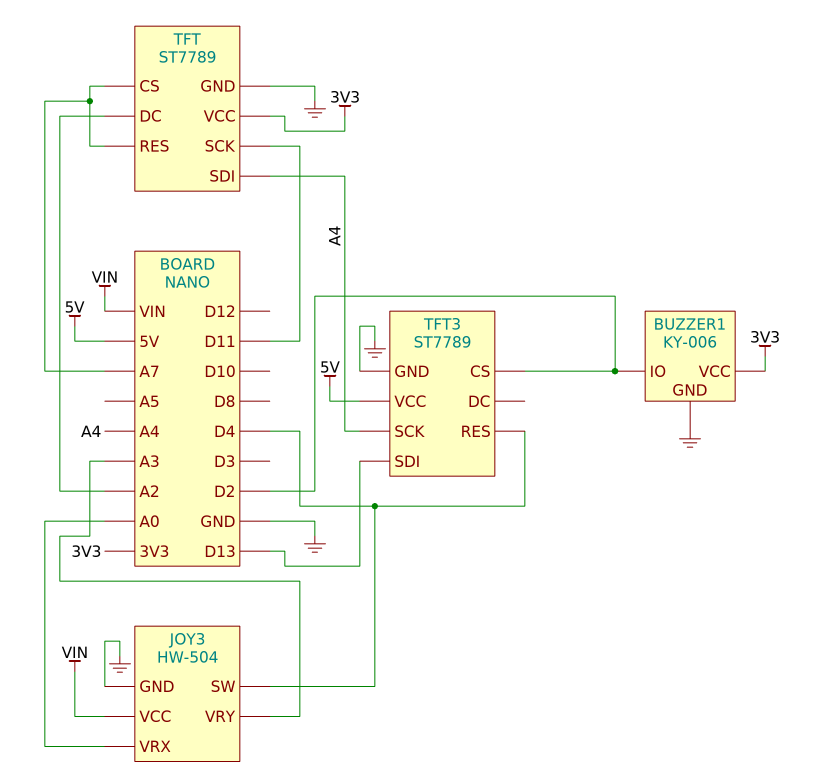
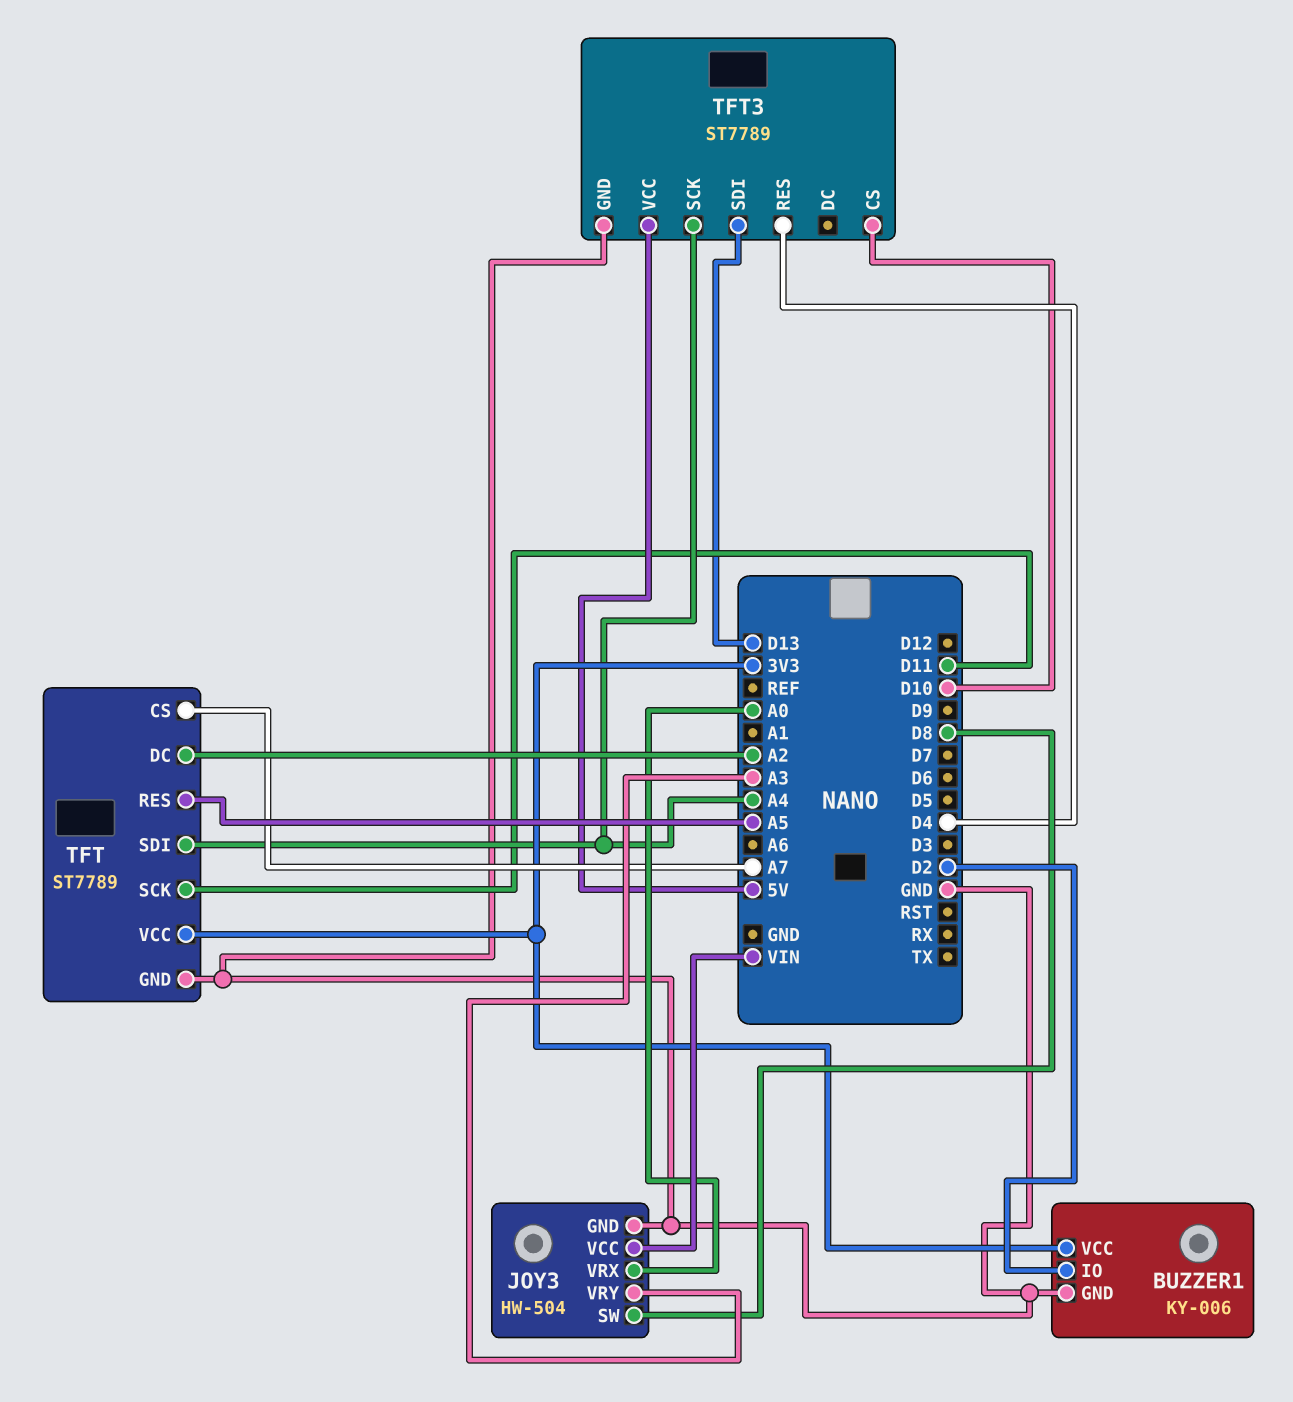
JOY3 pin SW: D4 -> D8
TFT pin RES: A7 -> A5
TFT3 pin CS: D2 -> D10

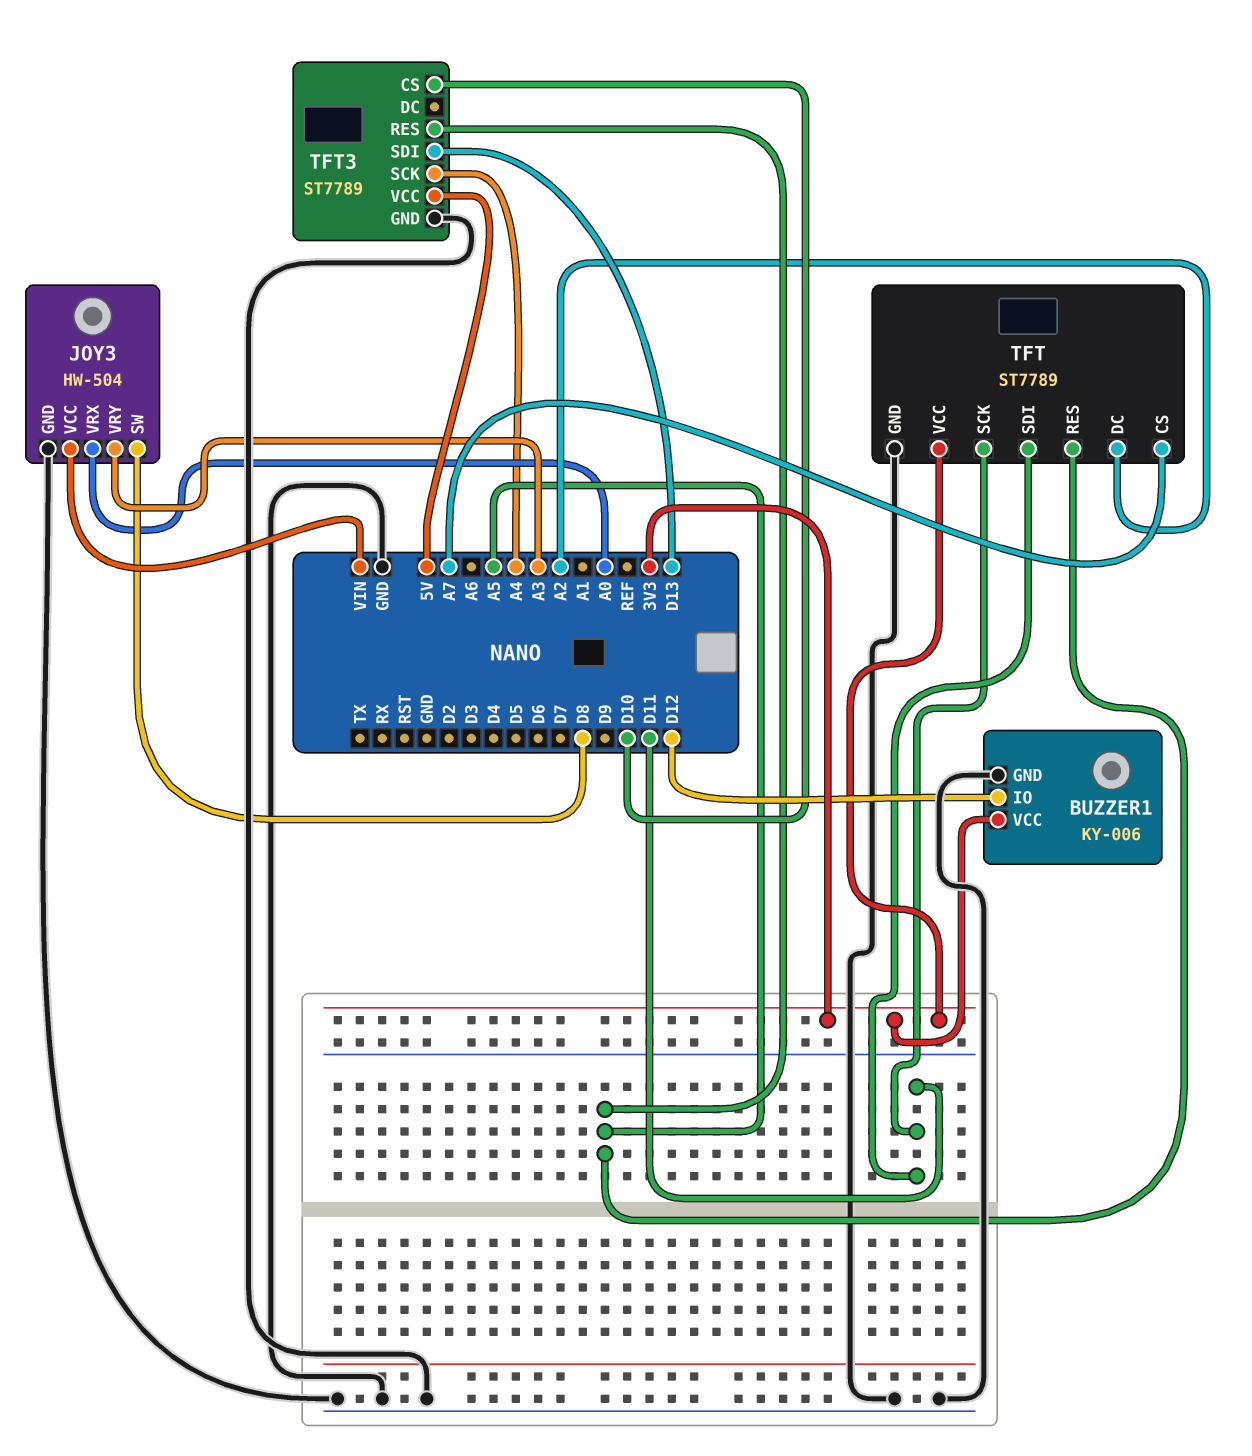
BUZZER1 pin IO: D2 -> D12
TFT pin SDI: A4 -> D11
TFT3 pin RES: D4 -> A5

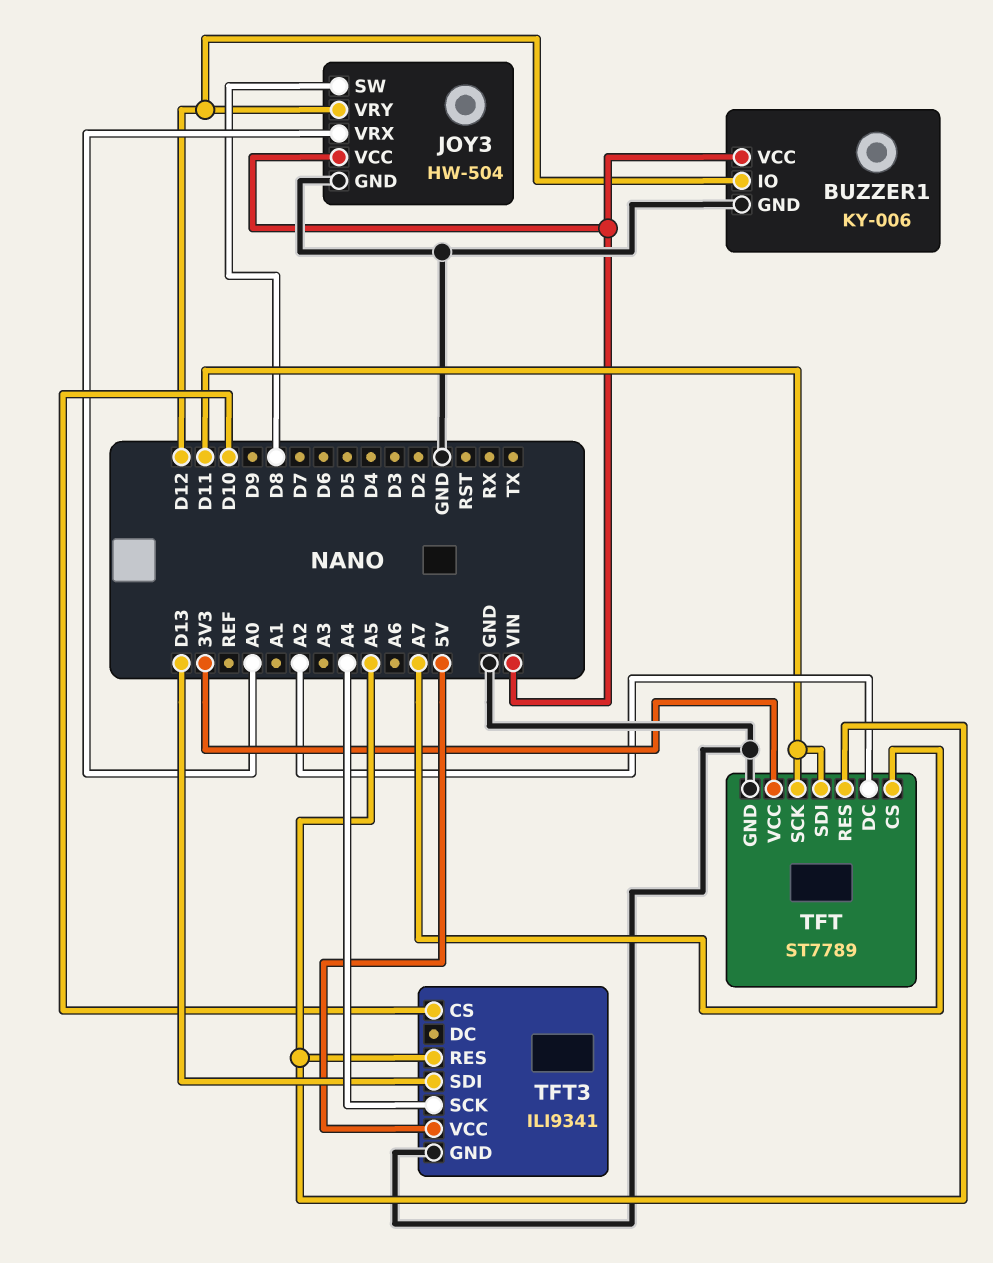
BUZZER1 pin VCC: 3V3 -> VIN
JOY3 pin VRY: A3 -> D12
TFT3: ST7789 -> ILI9341

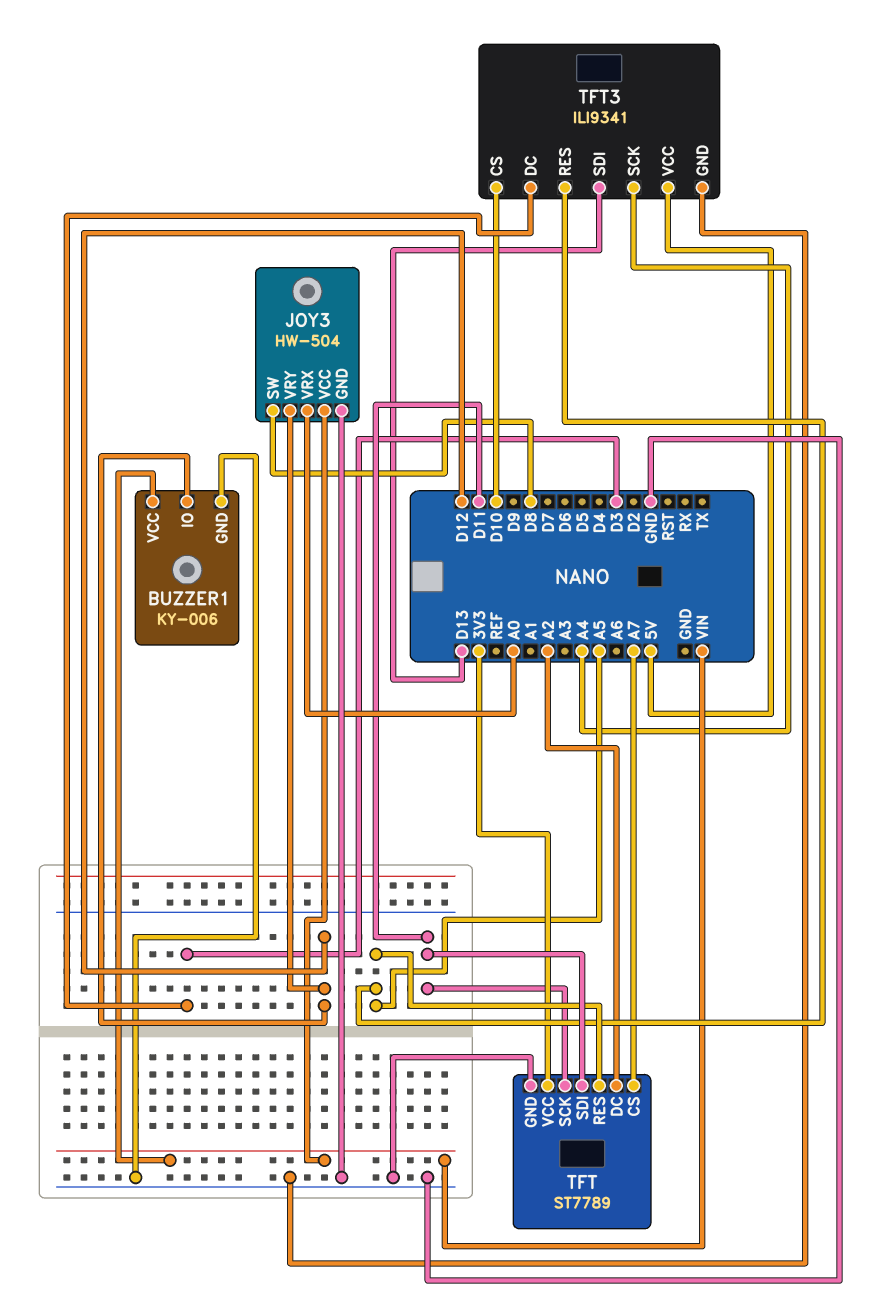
TFT3 pin DC: none -> D3

